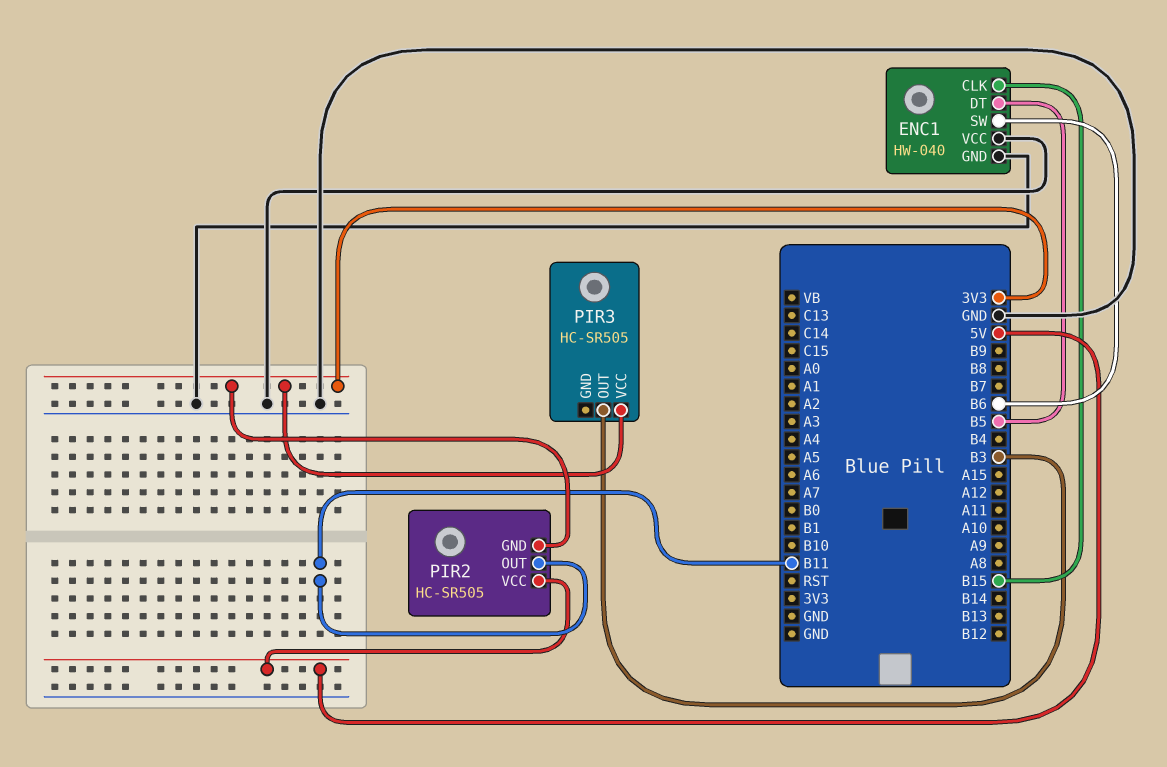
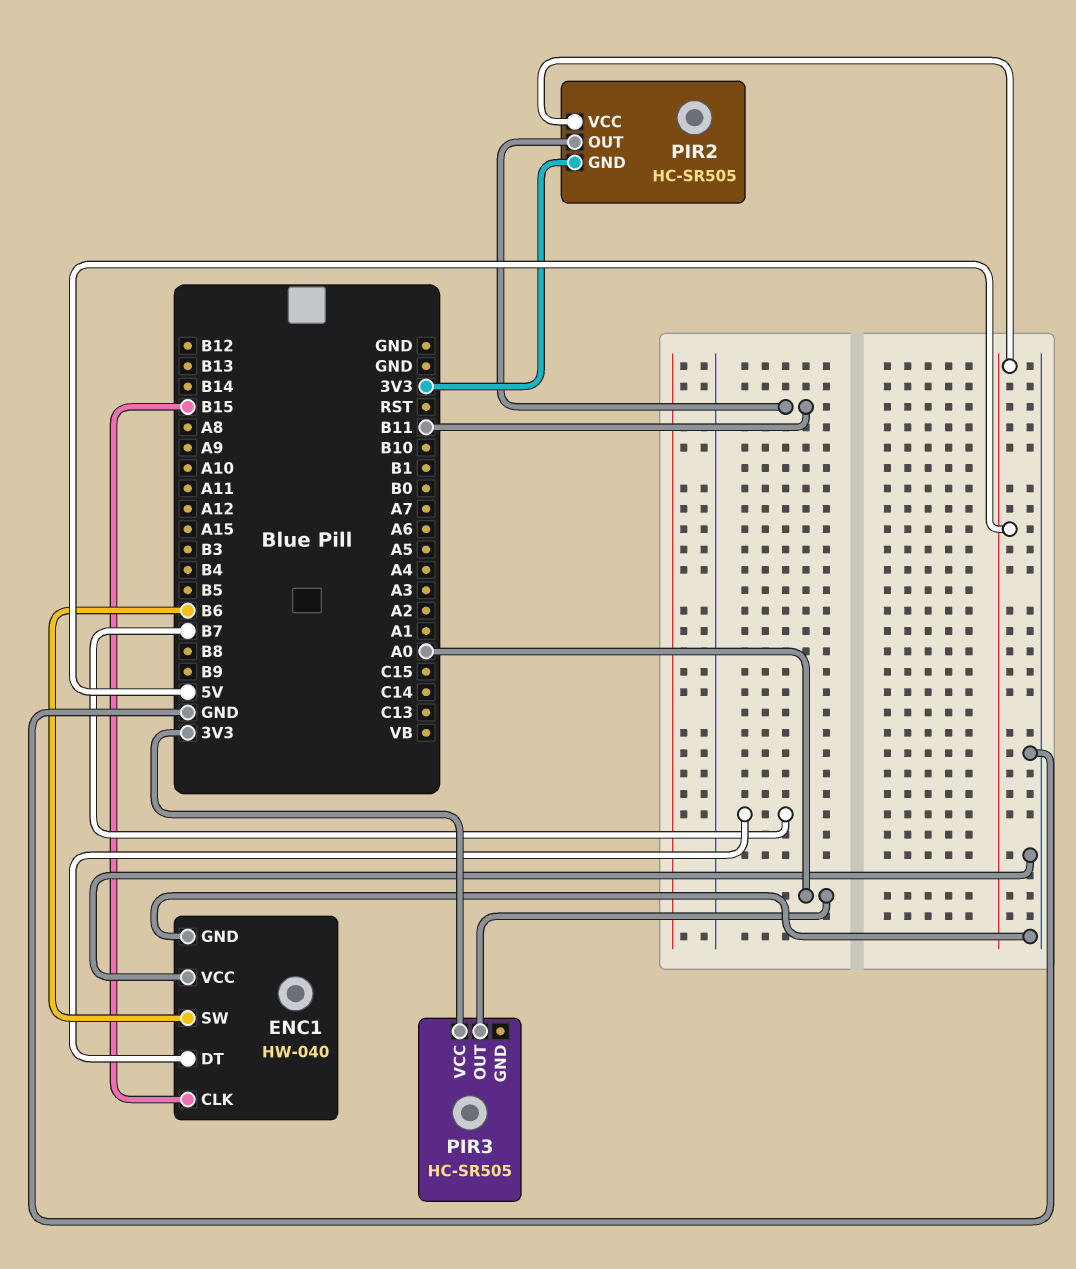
ENC1 pin DT: B5 -> B7
PIR3 pin OUT: B3 -> A0

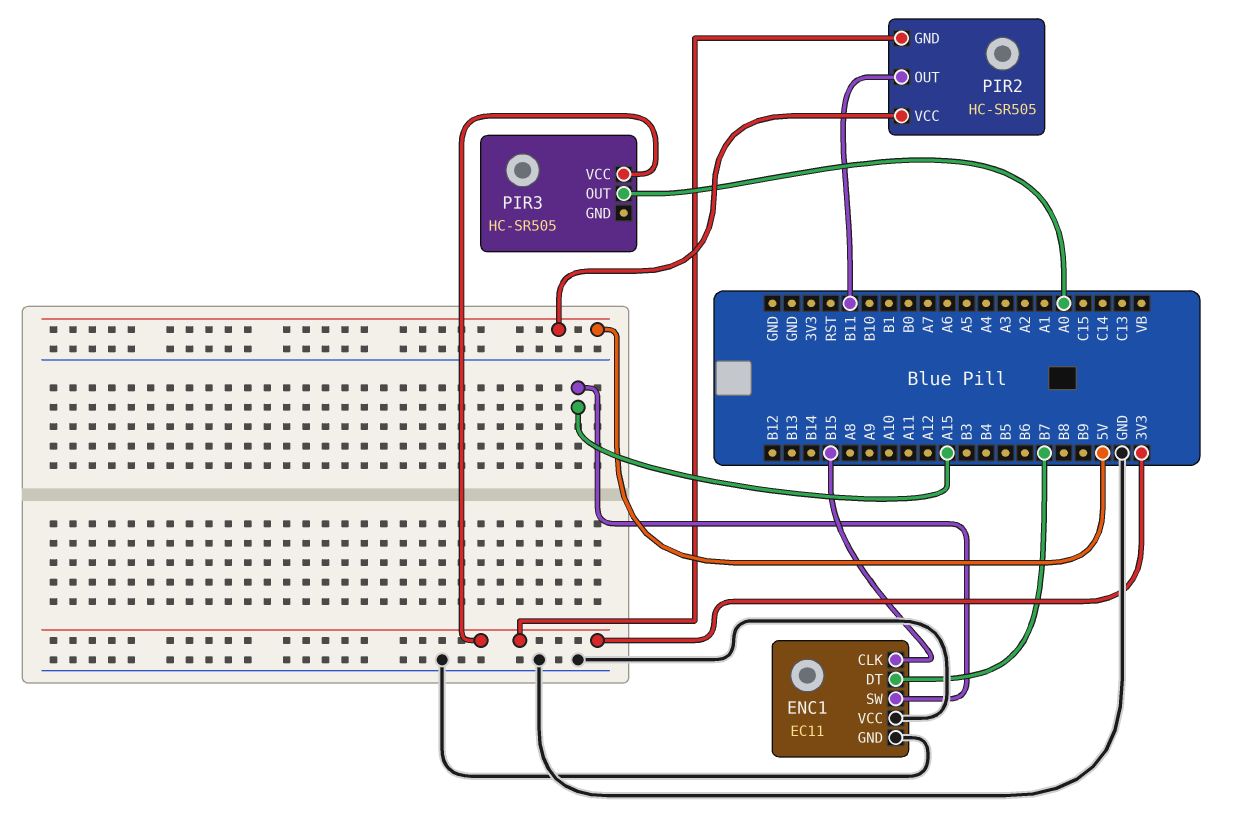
ENC1: HW-040 -> EC11
ENC1 pin SW: B6 -> A15

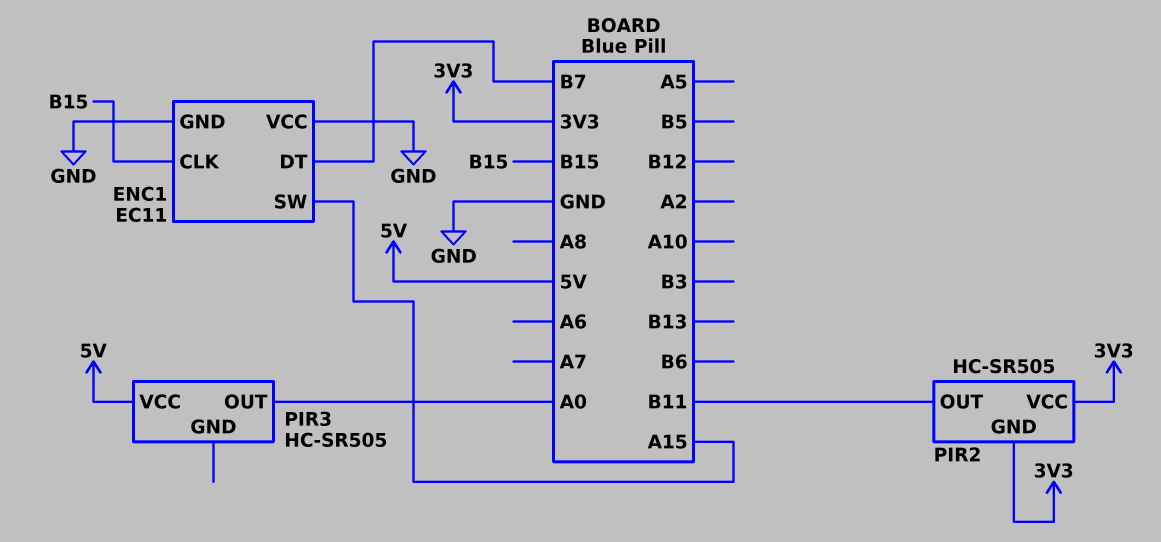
PIR2 pin VCC: 5V -> 3V3
PIR3 pin VCC: 3V3 -> 5V

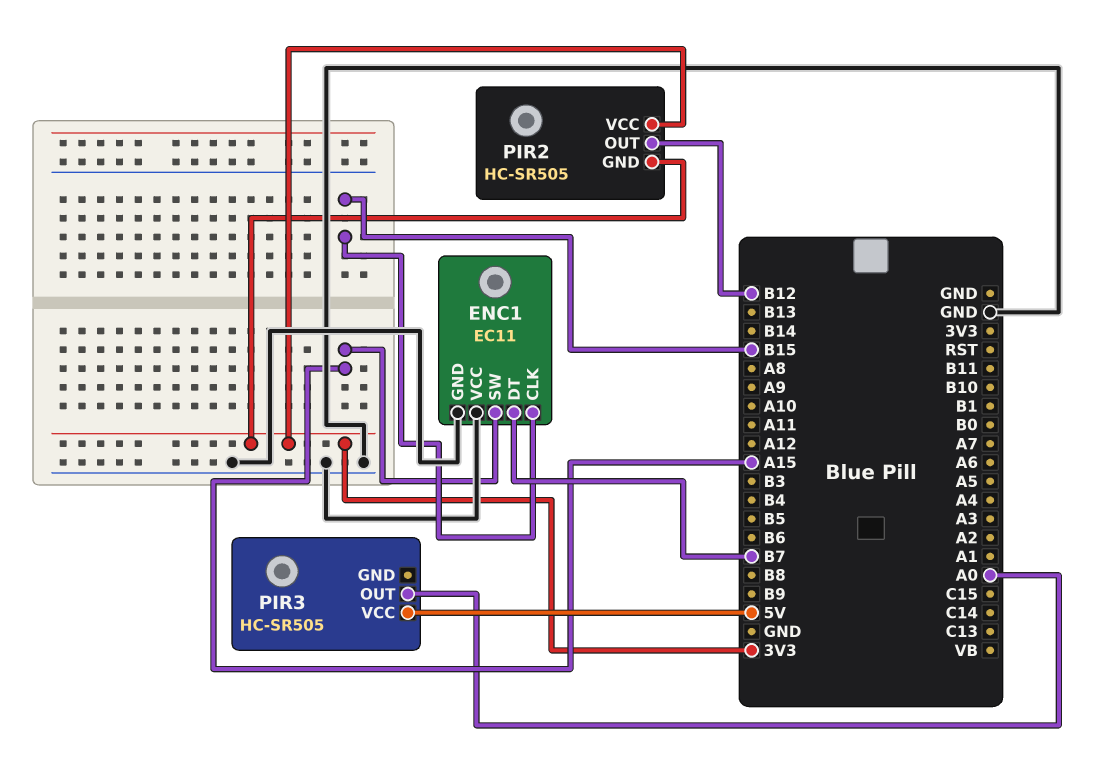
PIR2 pin OUT: B11 -> B12

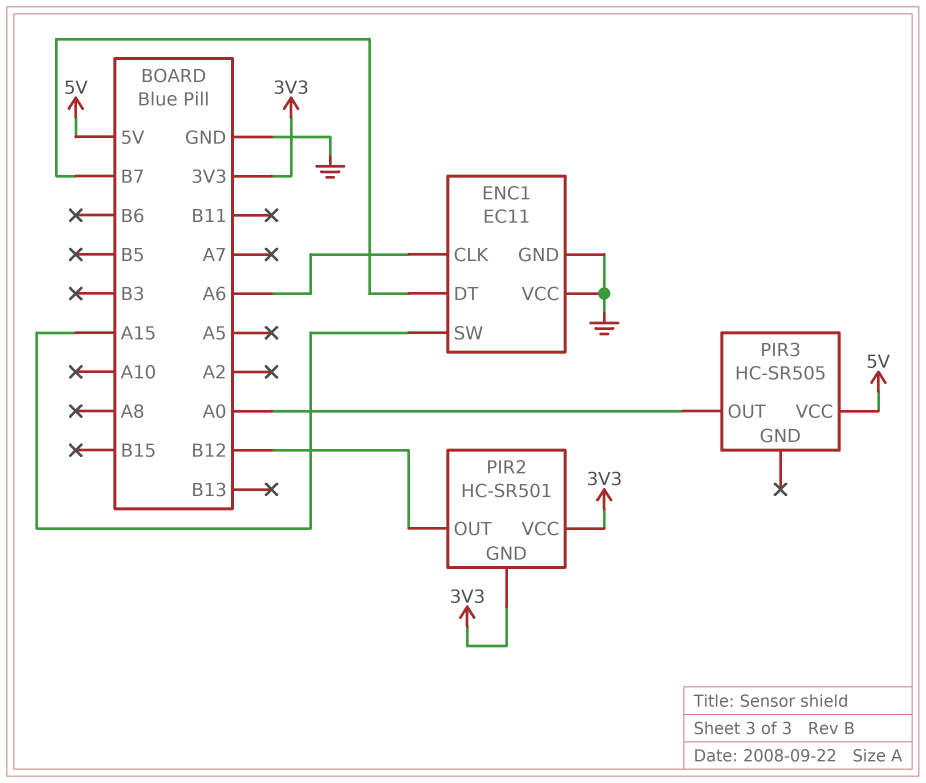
ENC1 pin CLK: B15 -> A6
PIR2: HC-SR505 -> HC-SR501

